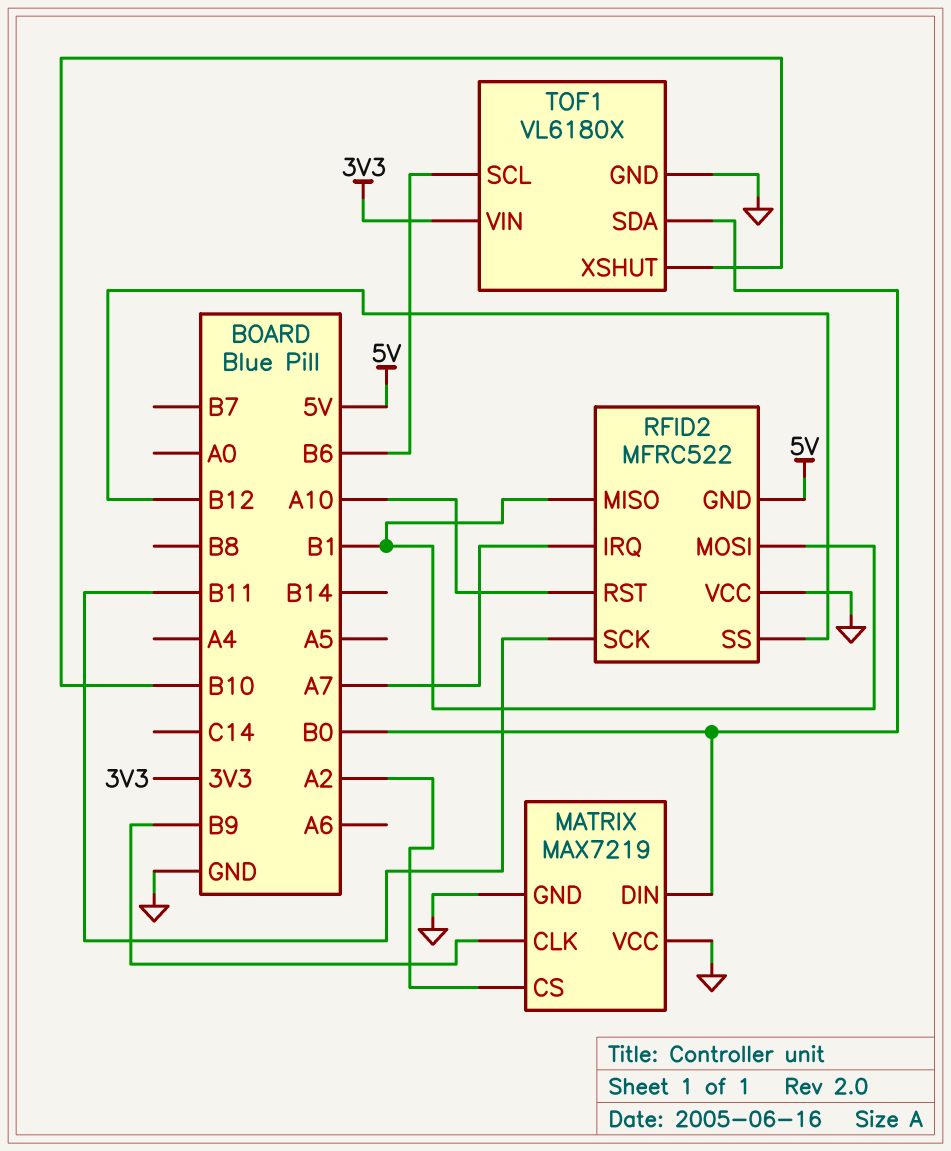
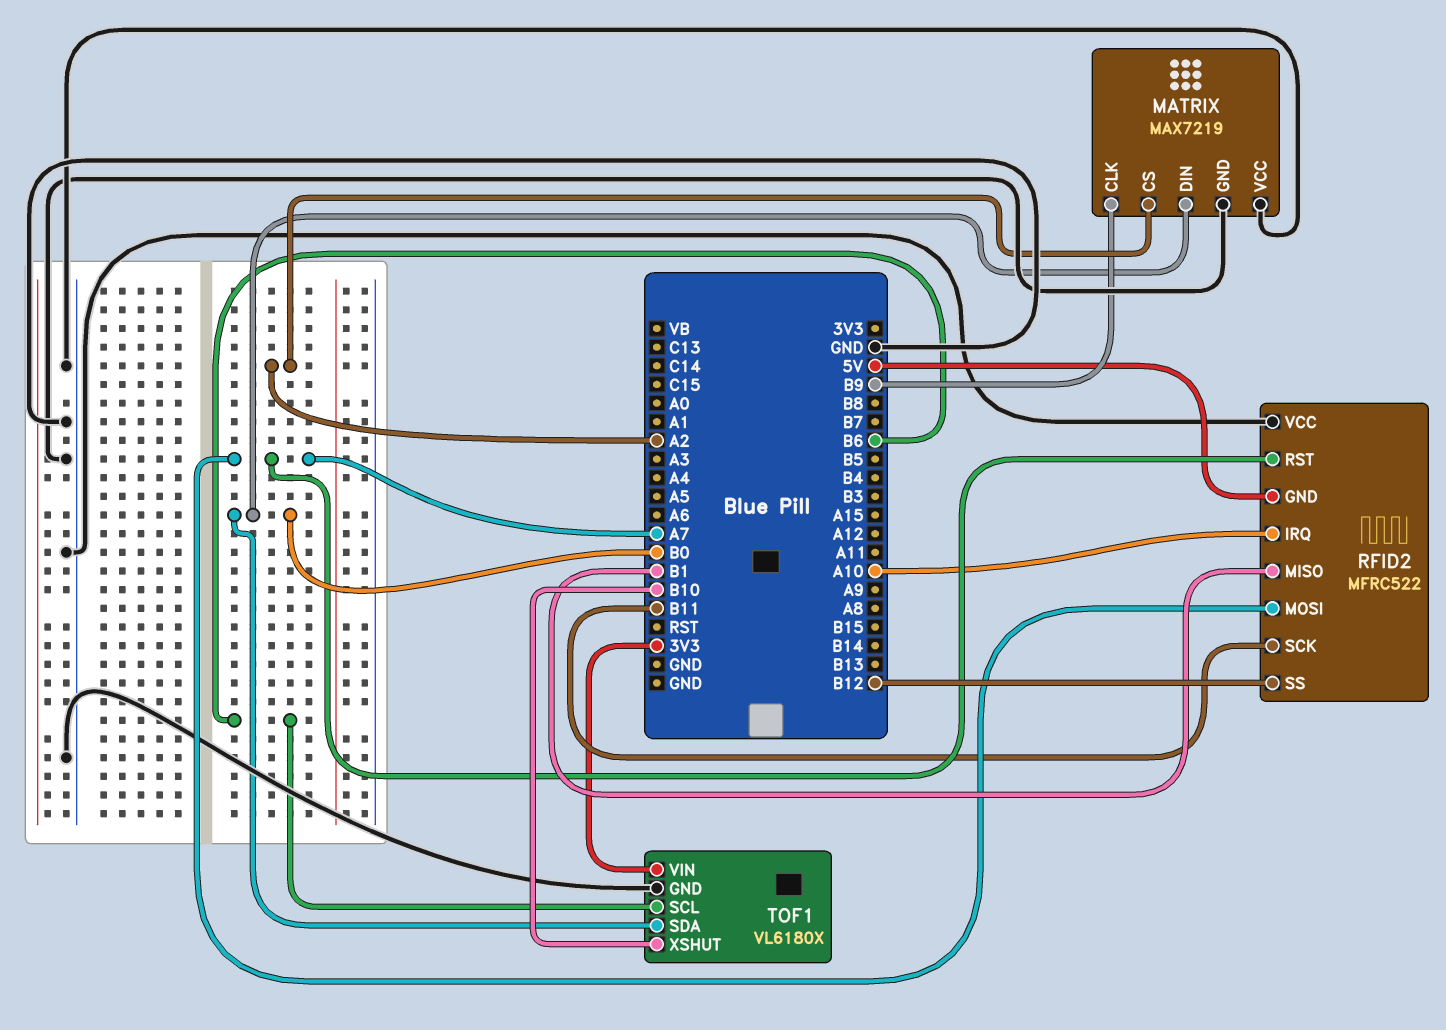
RFID2 pin IRQ: A7 -> A10
RFID2 pin MOSI: B1 -> A7
RFID2 pin RST: A10 -> A7

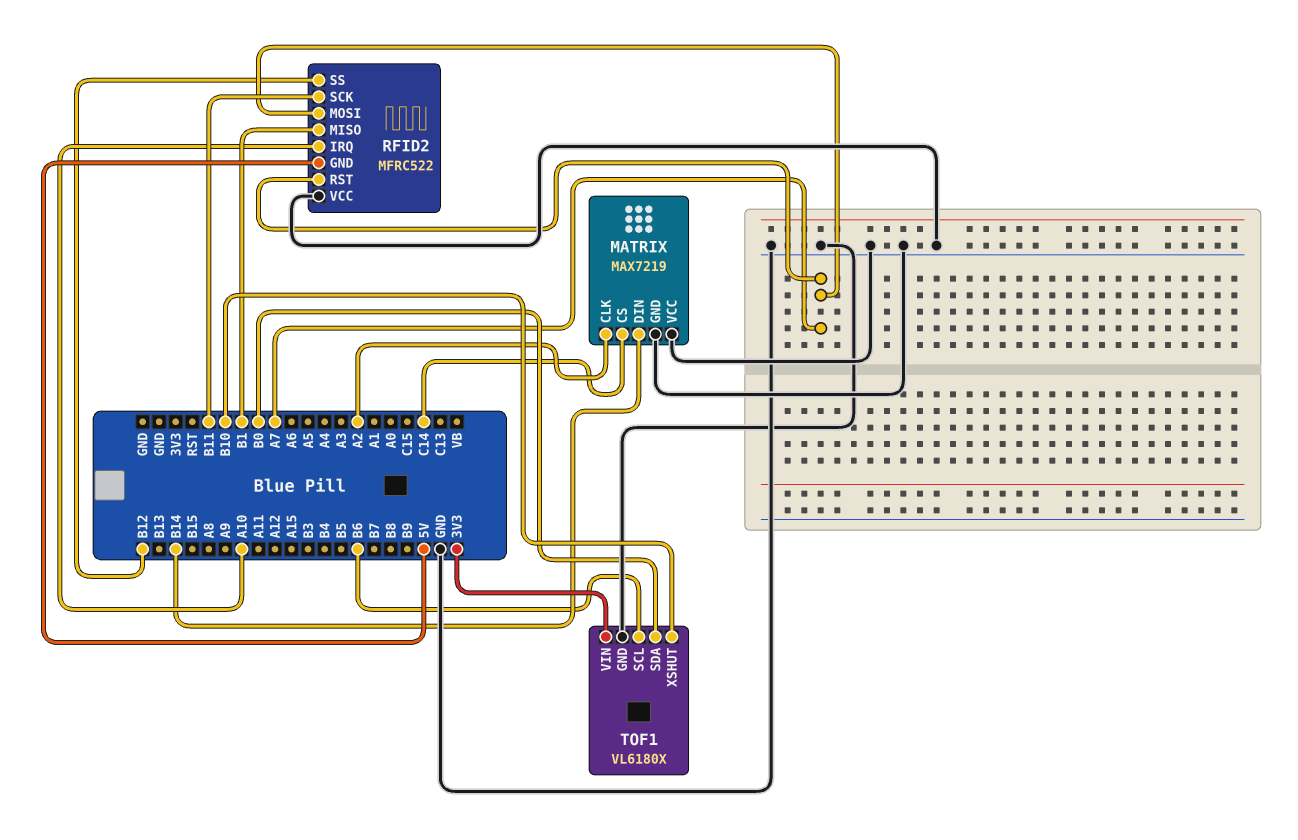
MATRIX pin CLK: B9 -> A2
MATRIX pin CS: A2 -> C14
MATRIX pin DIN: B0 -> B14

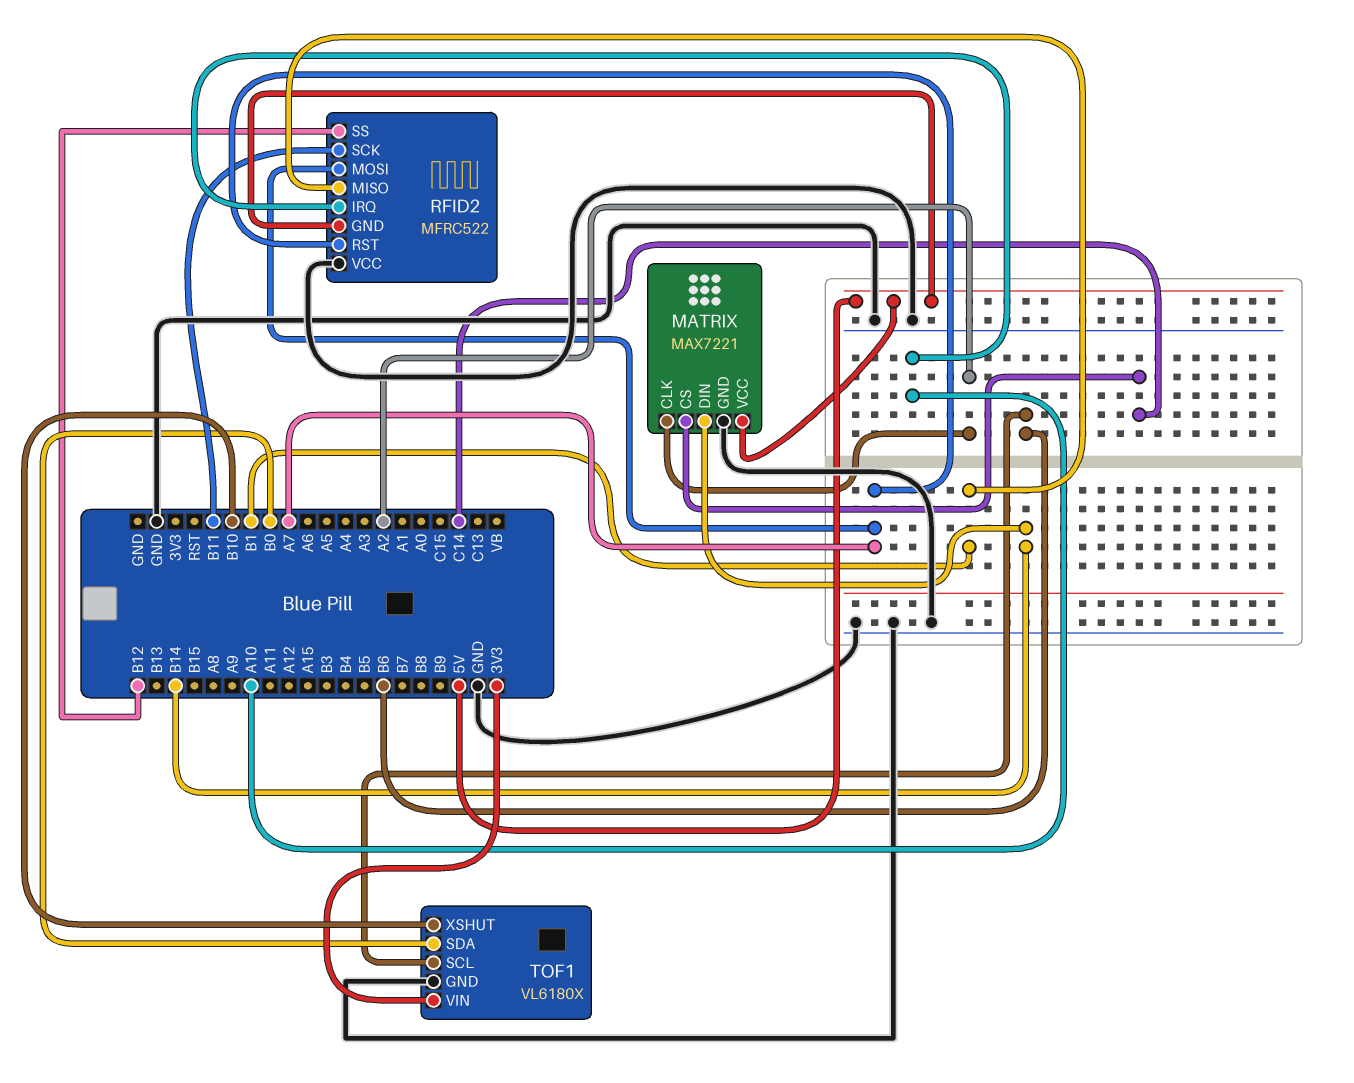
MATRIX: MAX7219 -> MAX7221
MATRIX pin VCC: GND -> 5V

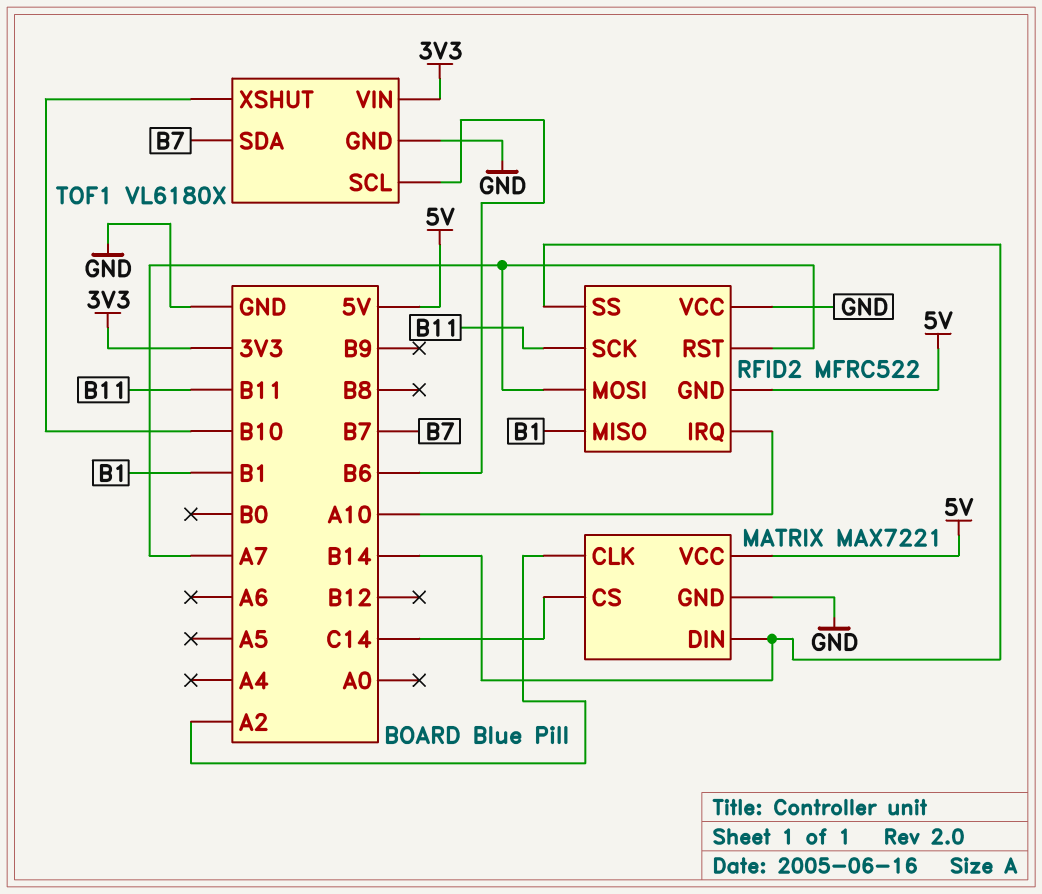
RFID2 pin SS: B12 -> B14
TOF1 pin SDA: B0 -> B7

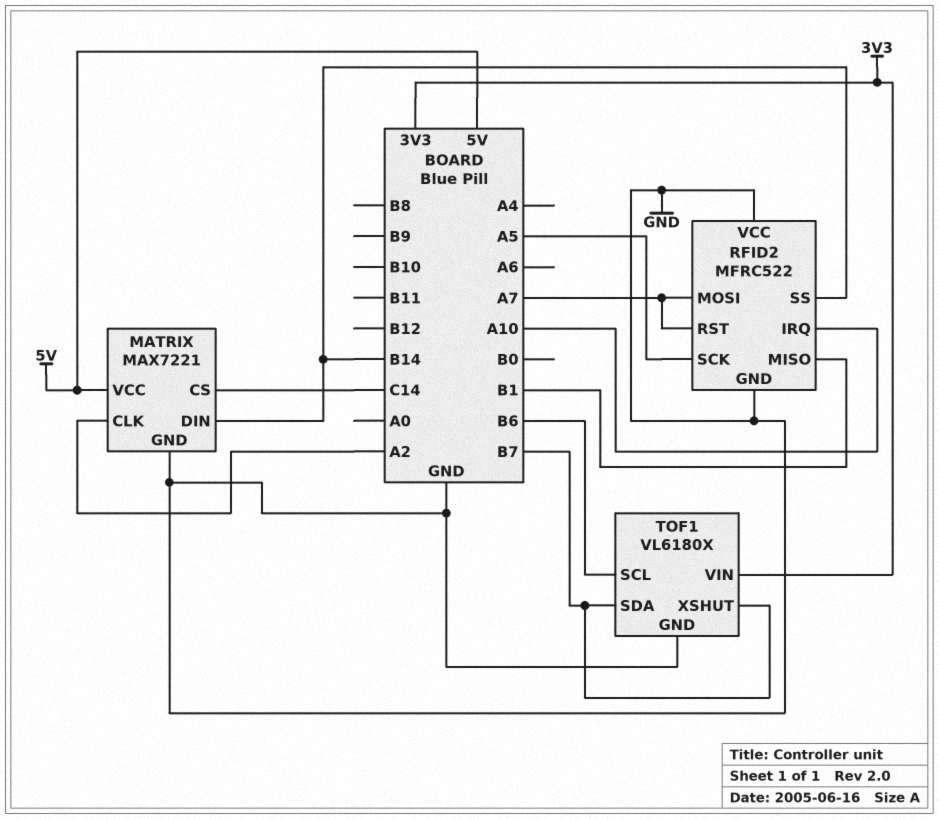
RFID2 pin GND: 5V -> GND
RFID2 pin SCK: B11 -> A5
TOF1 pin XSHUT: B10 -> B7

